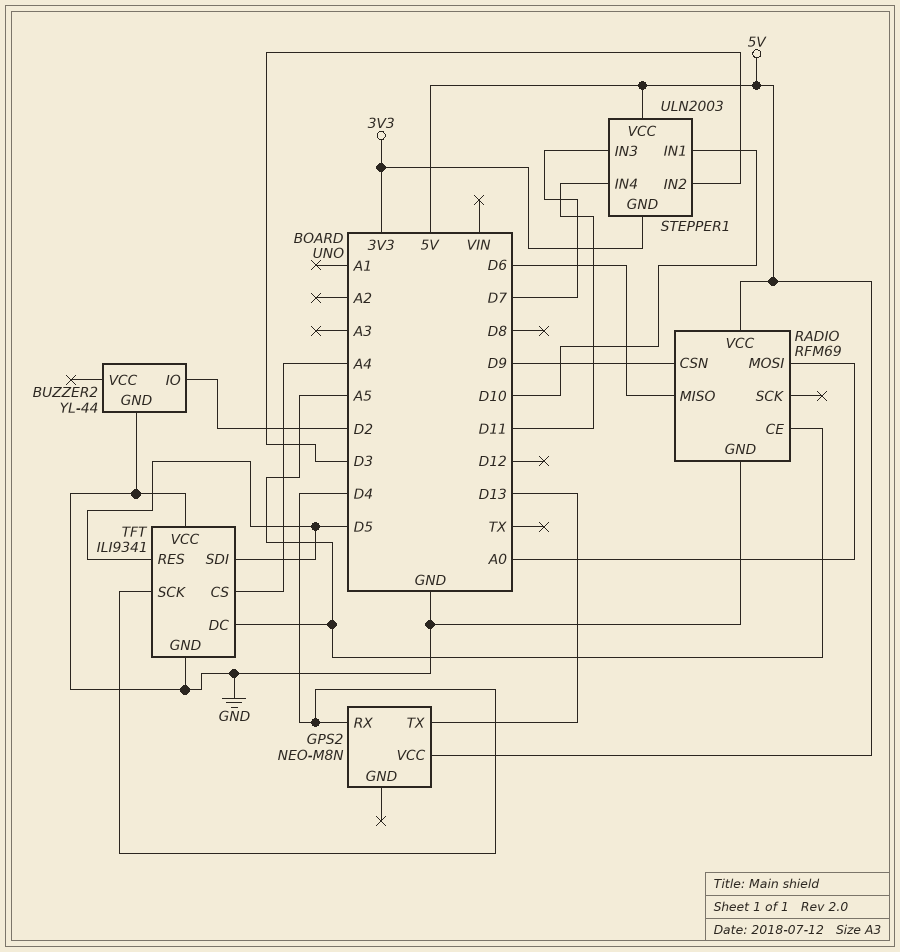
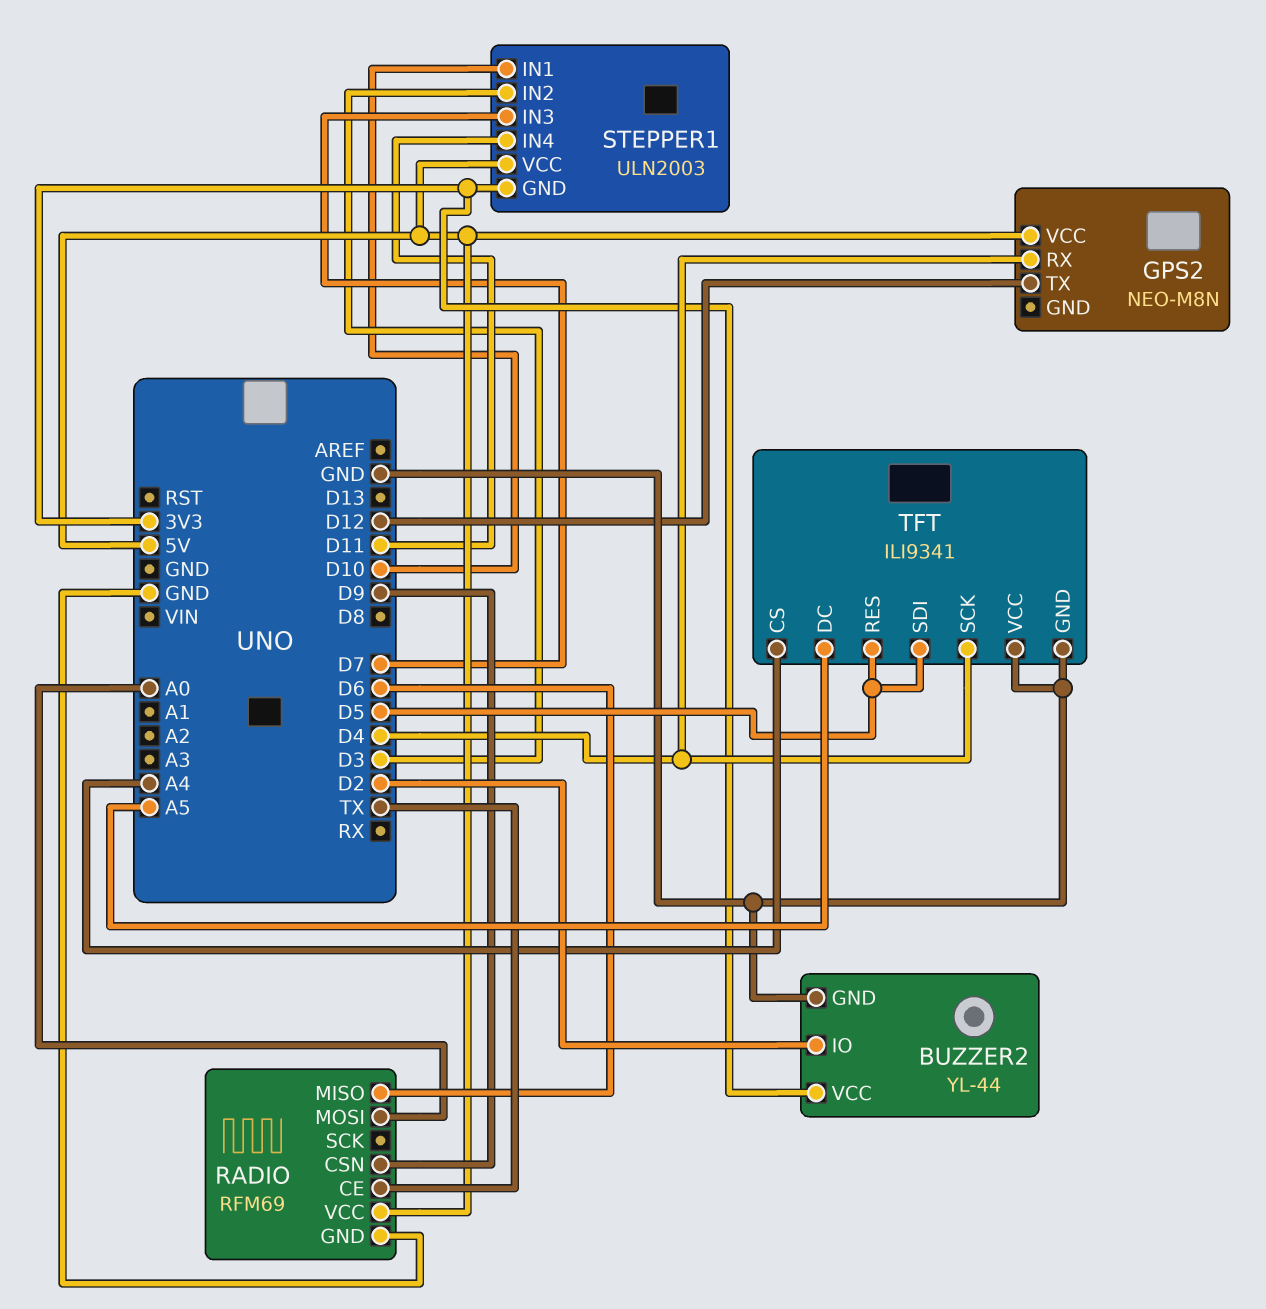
BUZZER2 pin VCC: none -> 3V3
GPS2 pin TX: D13 -> D12
RADIO pin CE: A5 -> TX

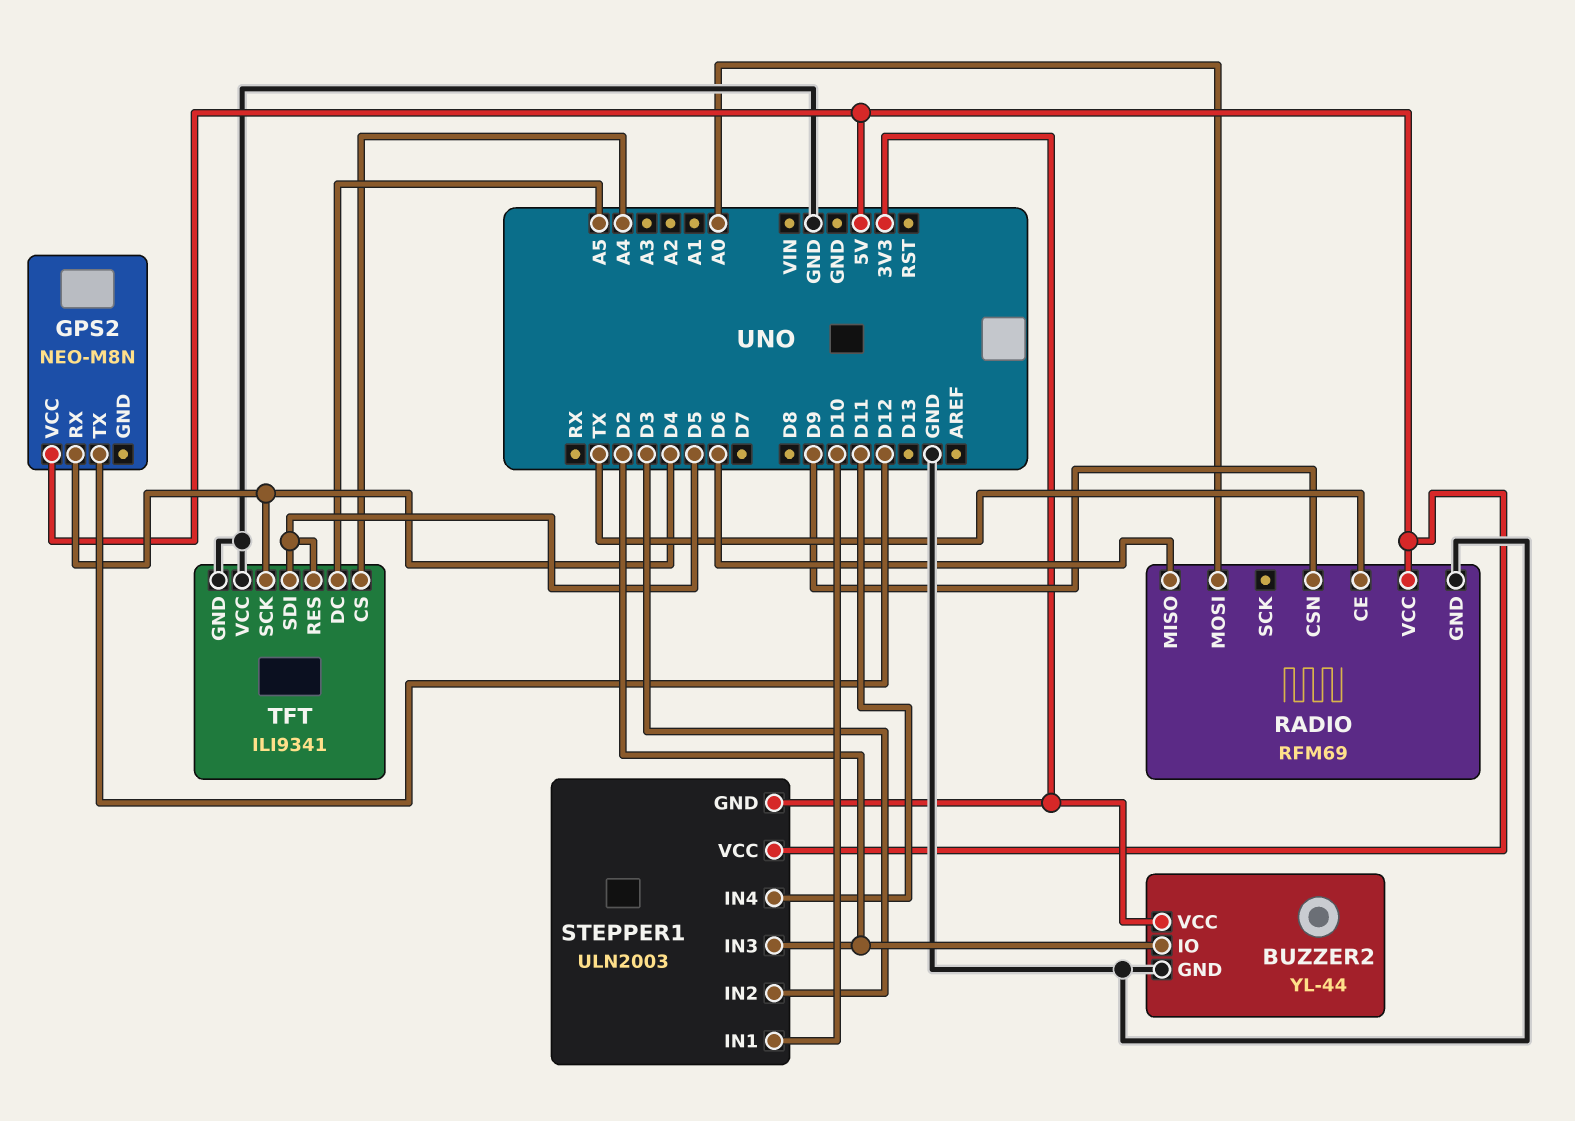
STEPPER1 pin IN3: D7 -> D2

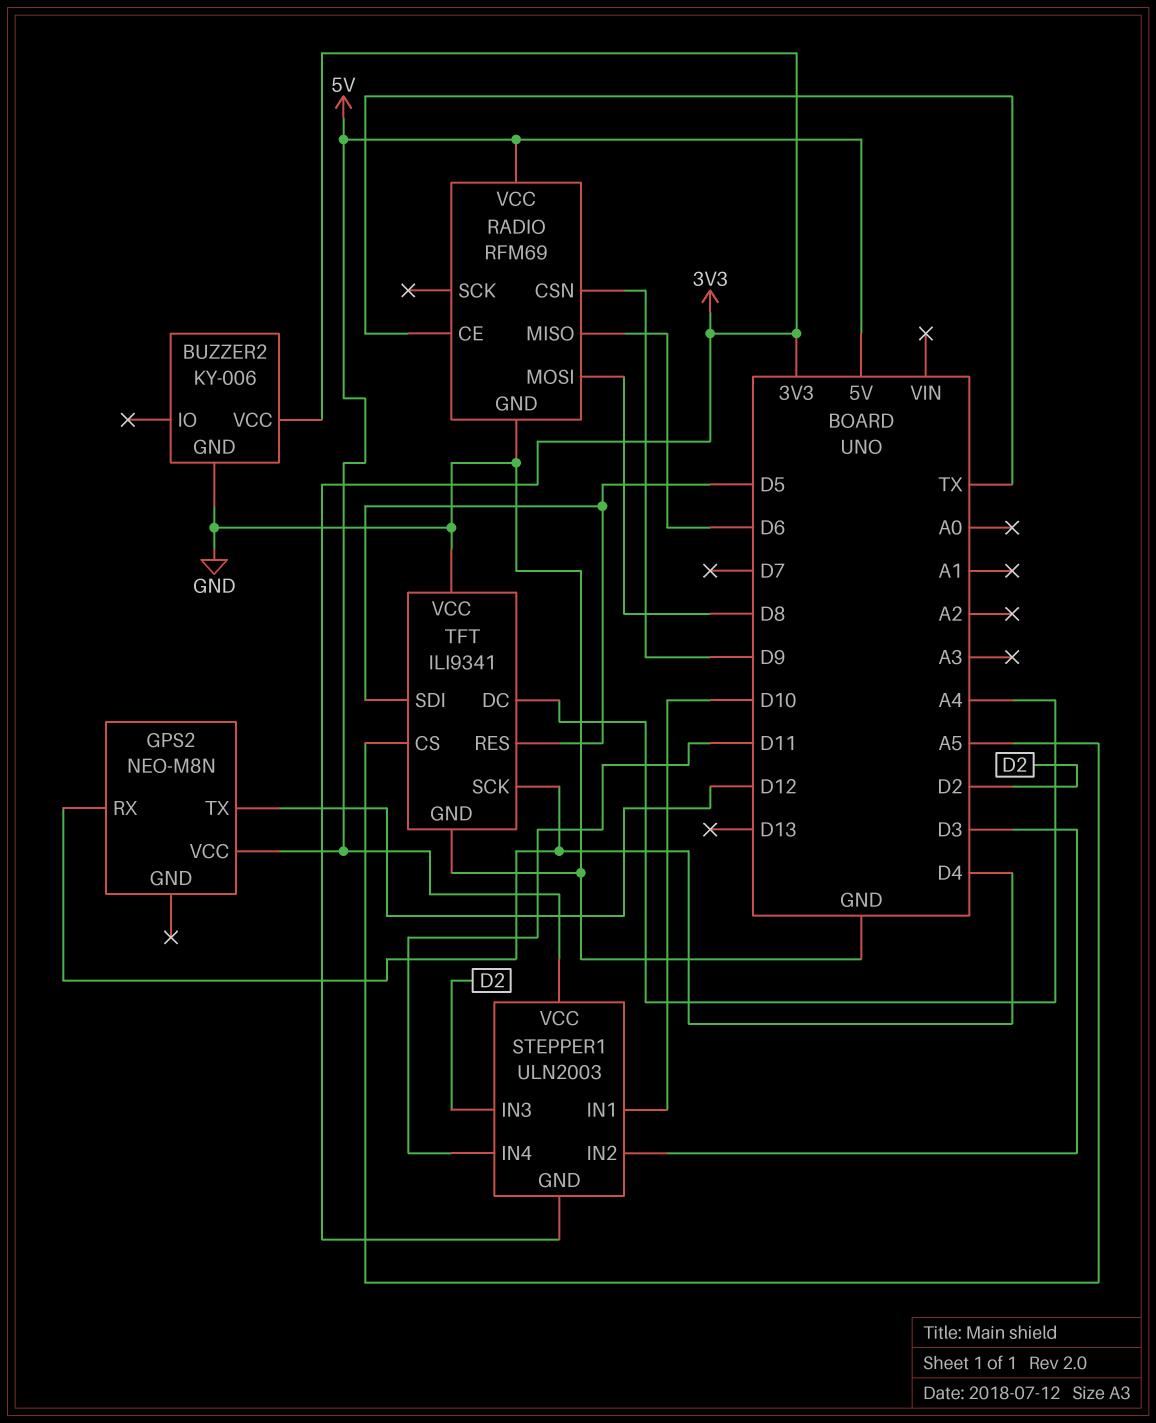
BUZZER2: YL-44 -> KY-006
BUZZER2 pin IO: D2 -> none
RADIO pin MOSI: A0 -> D8
TFT pin CS: A4 -> A5
TFT pin DC: A5 -> A4

